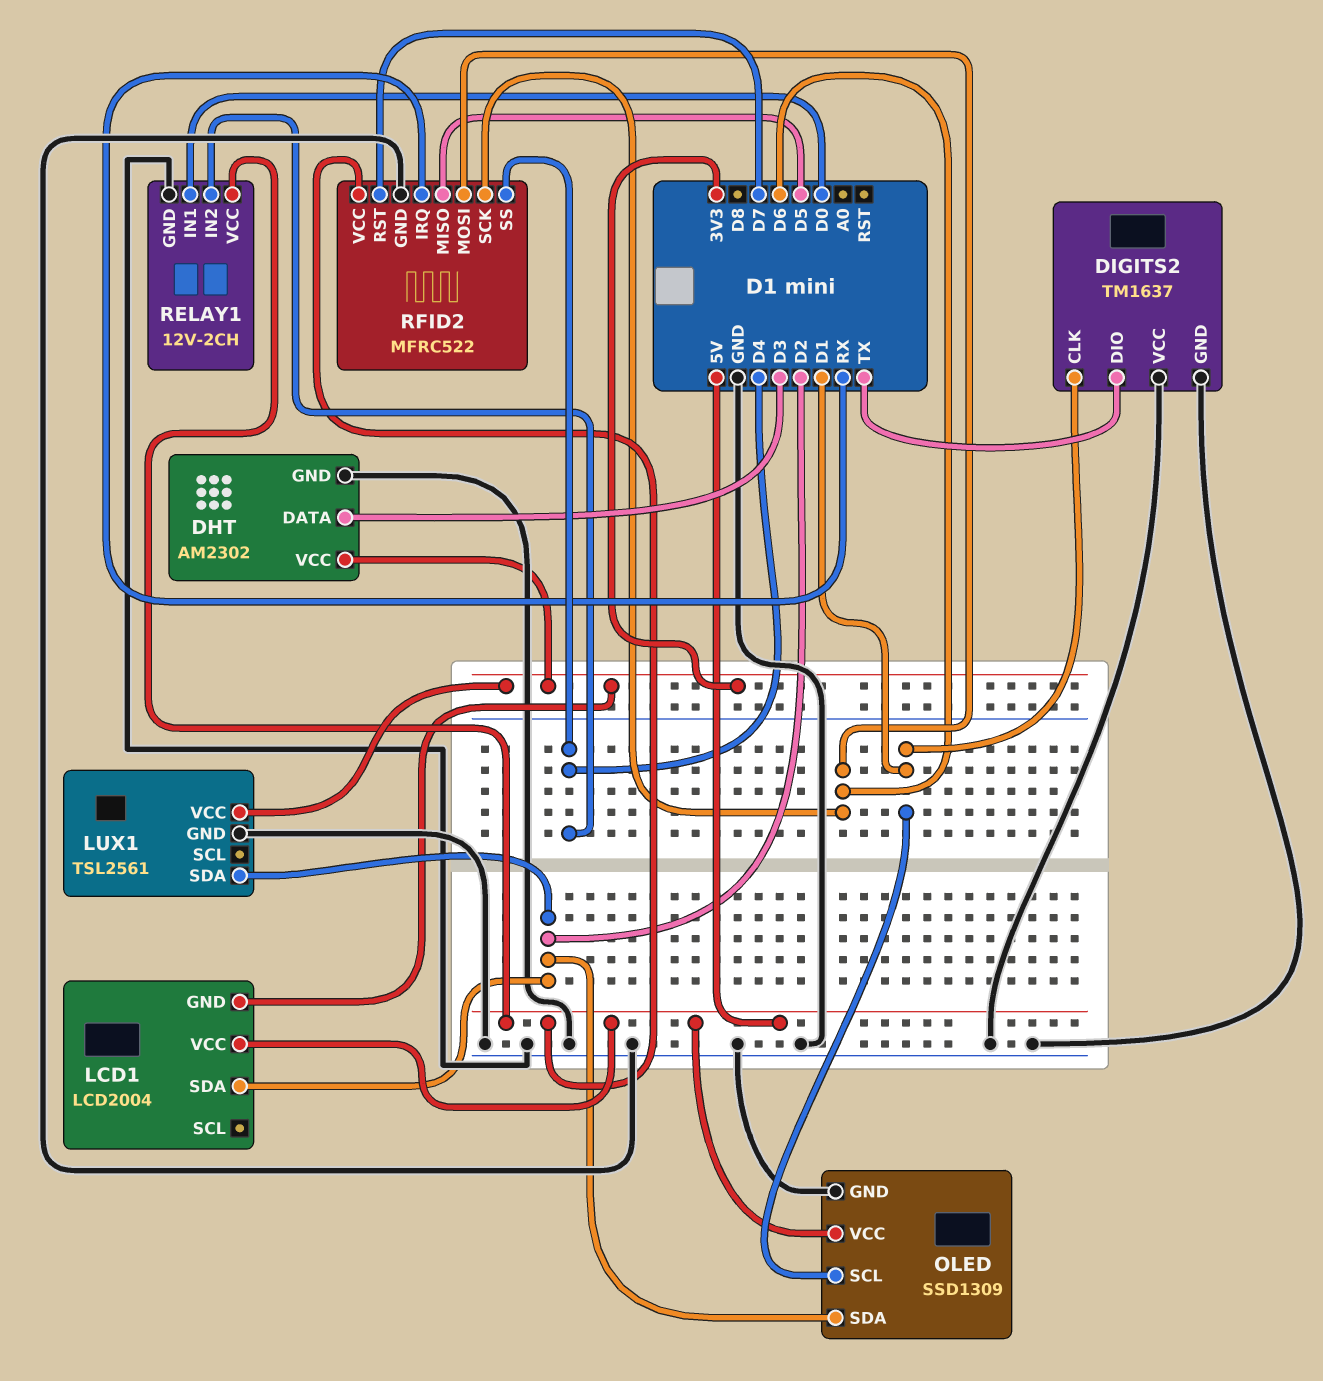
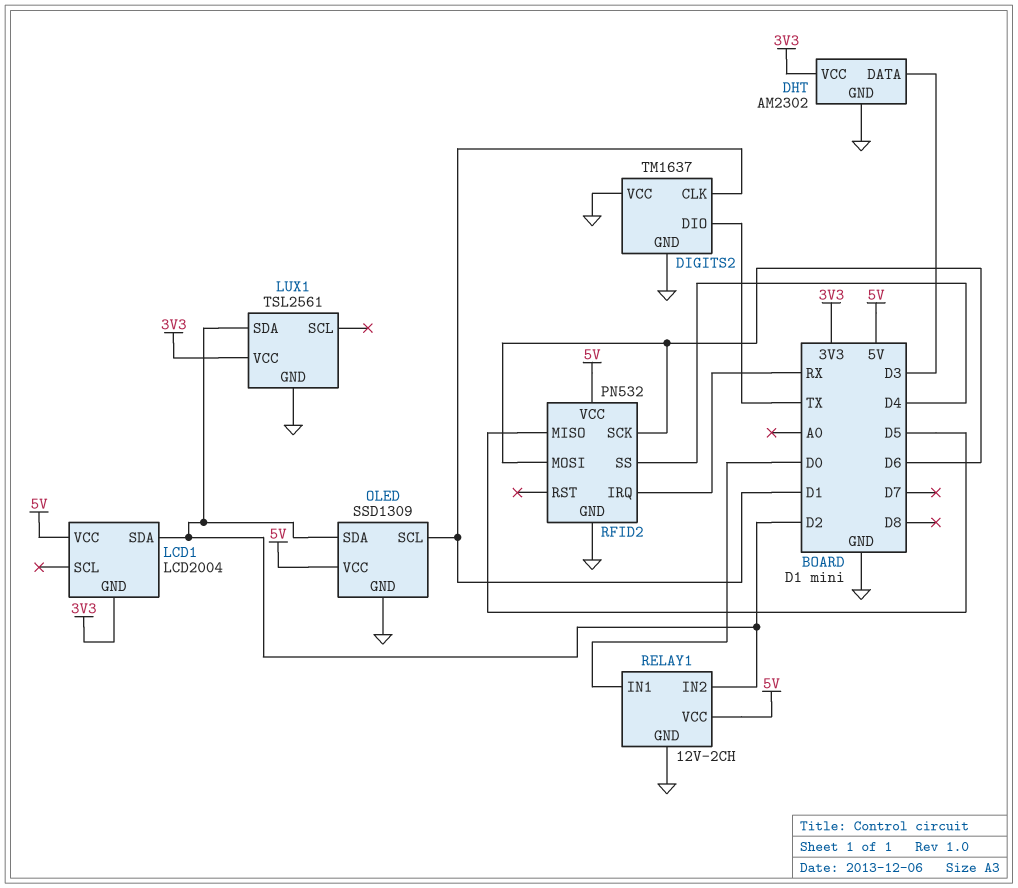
RELAY1 pin IN2: D4 -> D2
RFID2: MFRC522 -> PN532
RFID2 pin RST: D7 -> none

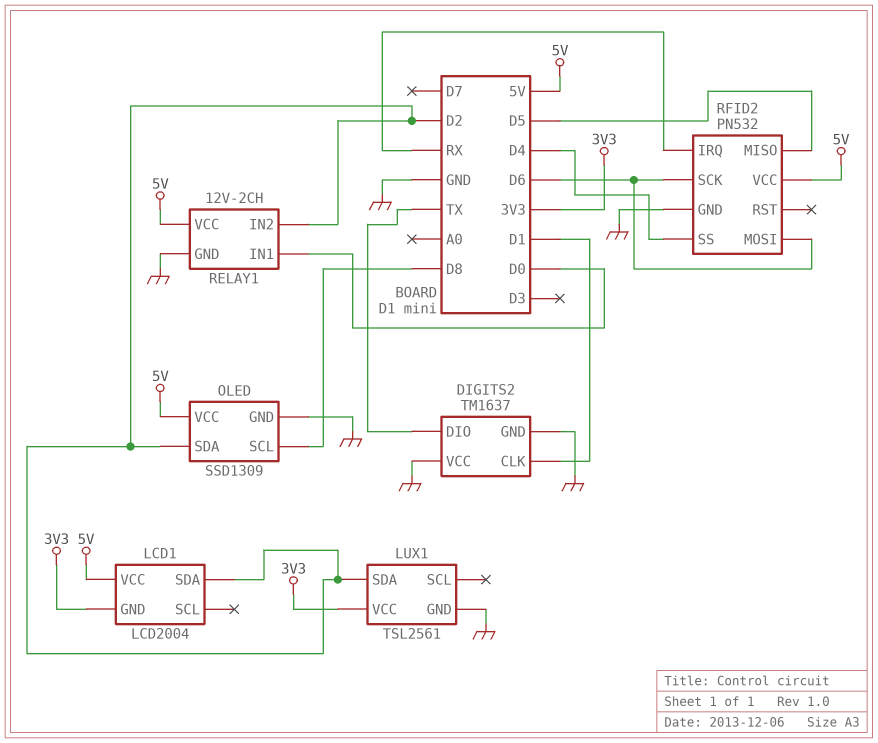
DHT: AM2302 -> none
DHT pin DATA: D3 -> none
DHT pin GND: GND -> none
DHT pin VCC: 3V3 -> none
OLED pin SCL: D1 -> D8

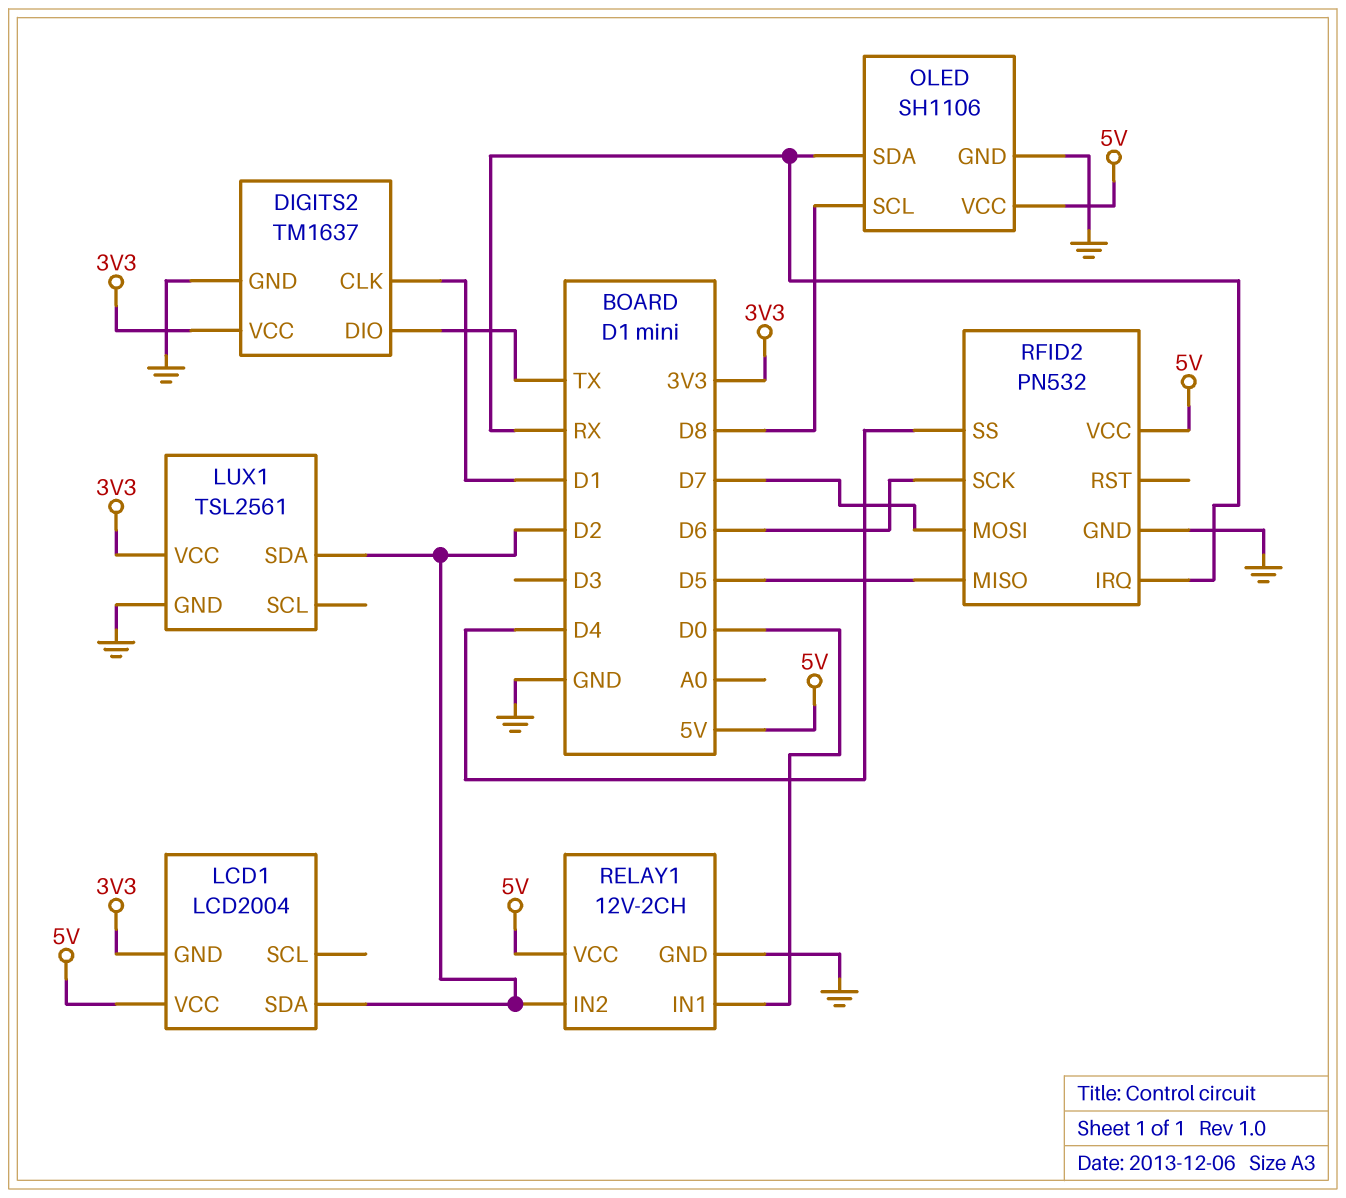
DIGITS2 pin VCC: GND -> 3V3
OLED: SSD1309 -> SH1106
OLED pin SDA: D2 -> RX
RFID2 pin MOSI: D6 -> D7

